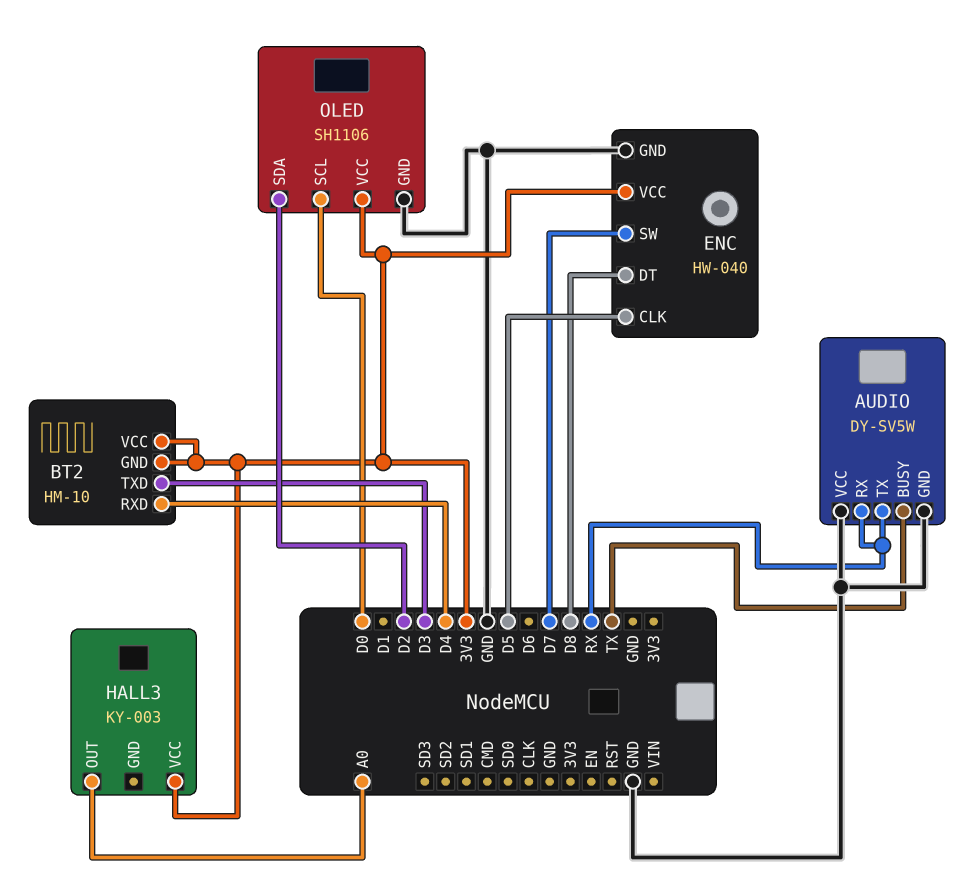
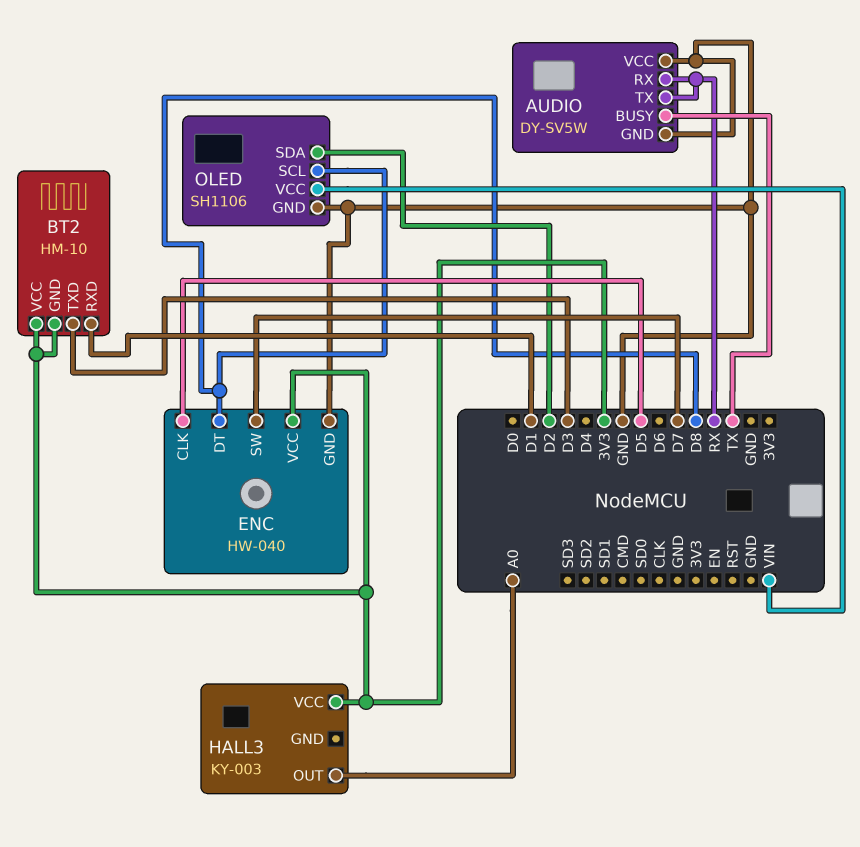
BT2 pin RXD: D4 -> D1
OLED pin SCL: D0 -> D8
OLED pin VCC: 3V3 -> VIN

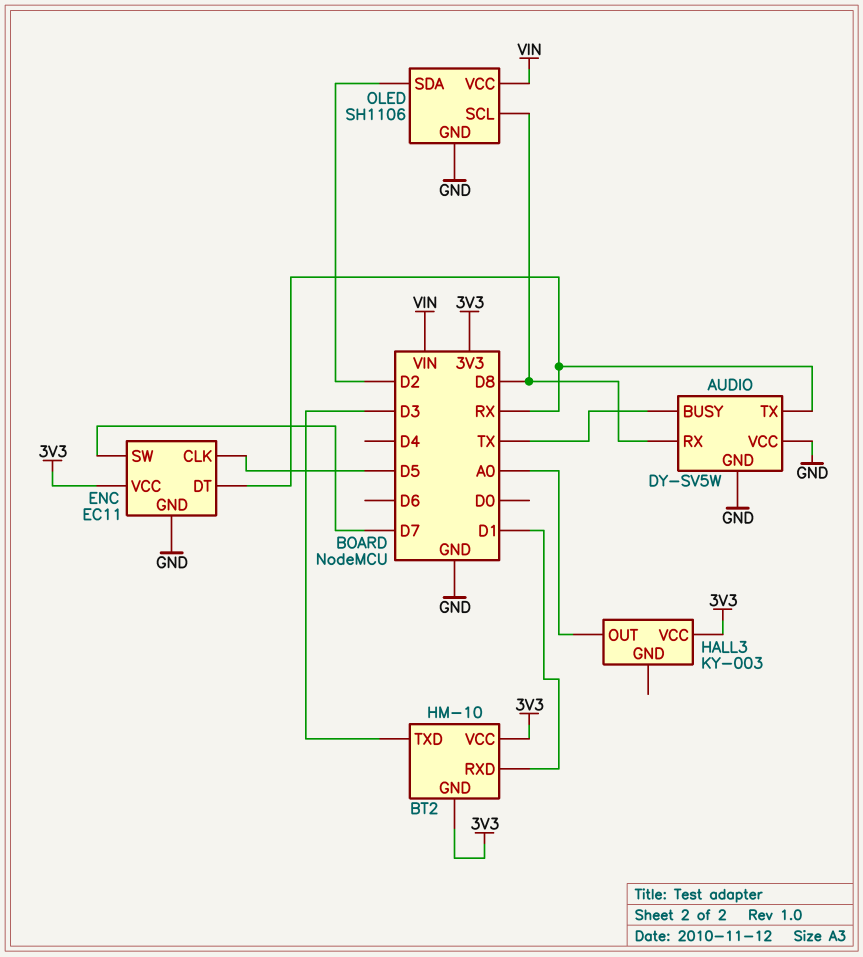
AUDIO pin RX: RX -> D8
ENC: HW-040 -> EC11
ENC pin DT: D8 -> RX

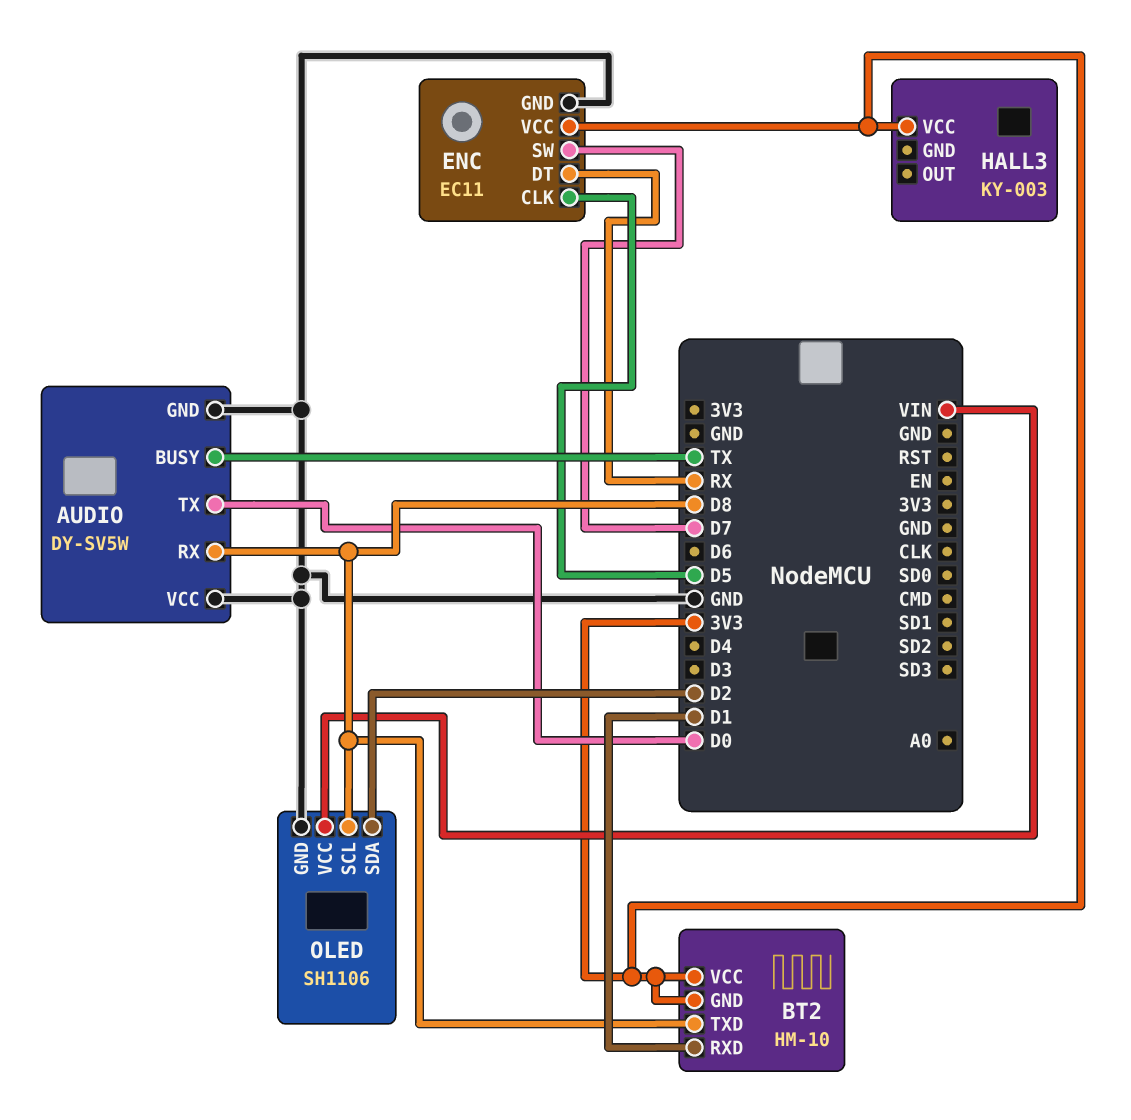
AUDIO pin TX: RX -> D0
BT2 pin TXD: D3 -> D8
HALL3 pin OUT: A0 -> none

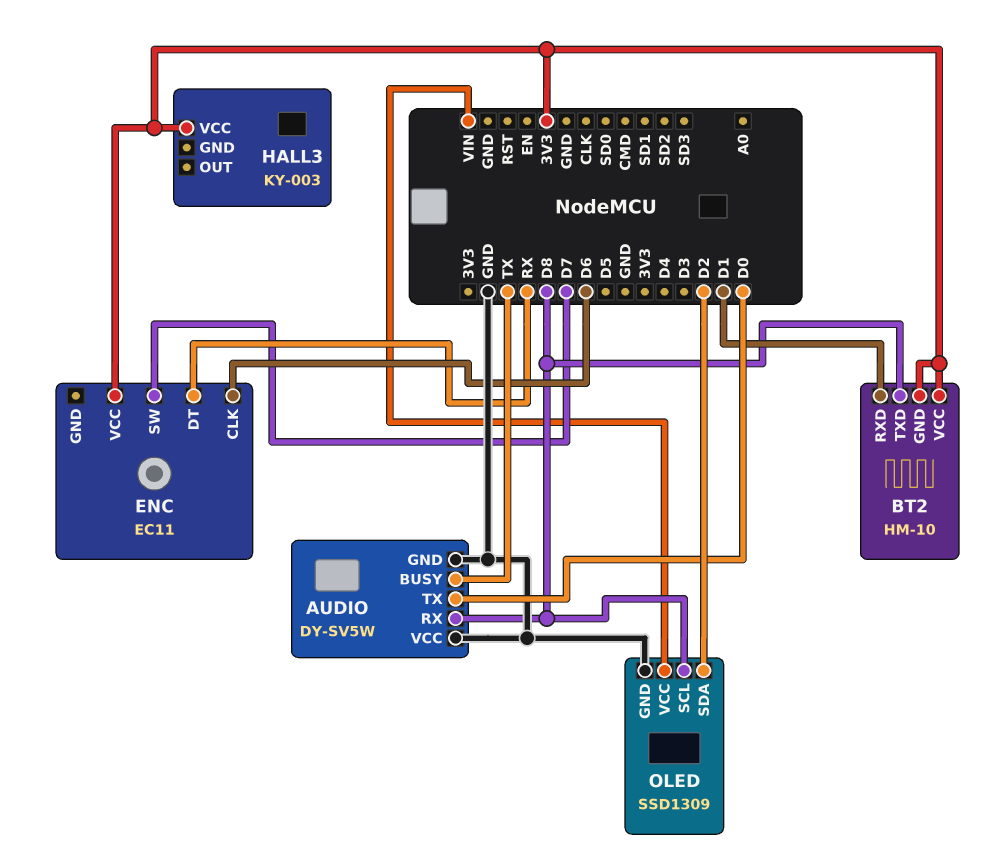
ENC pin CLK: D5 -> D6
ENC pin GND: GND -> none
OLED: SH1106 -> SSD1309

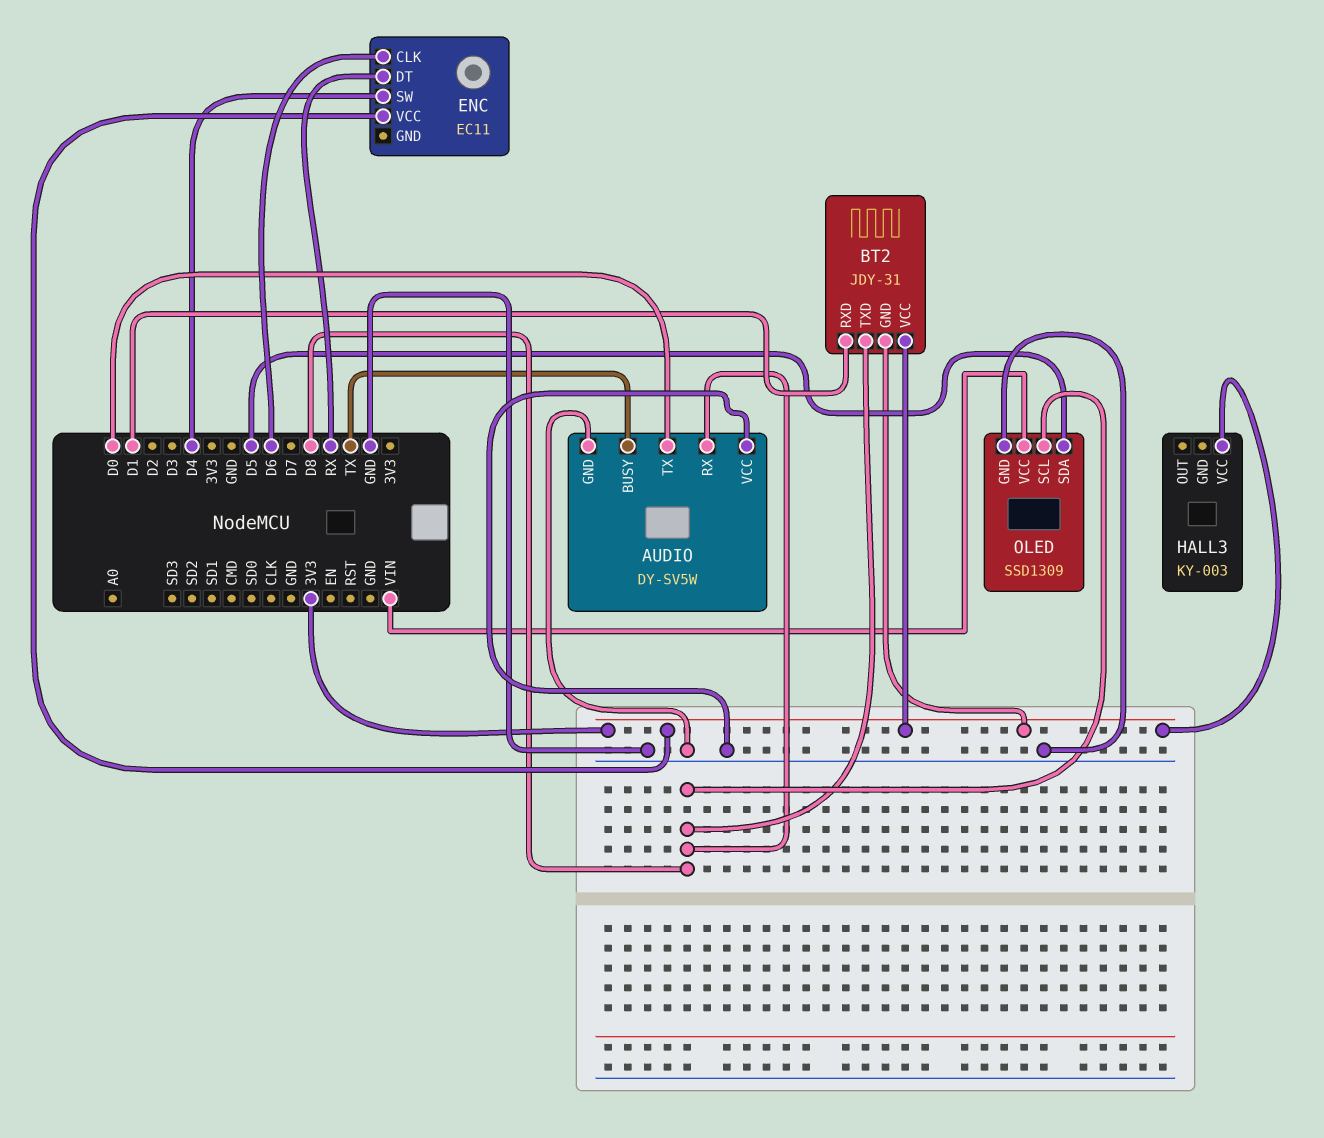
BT2: HM-10 -> JDY-31
ENC pin SW: D7 -> D4
OLED pin SDA: D2 -> D5

